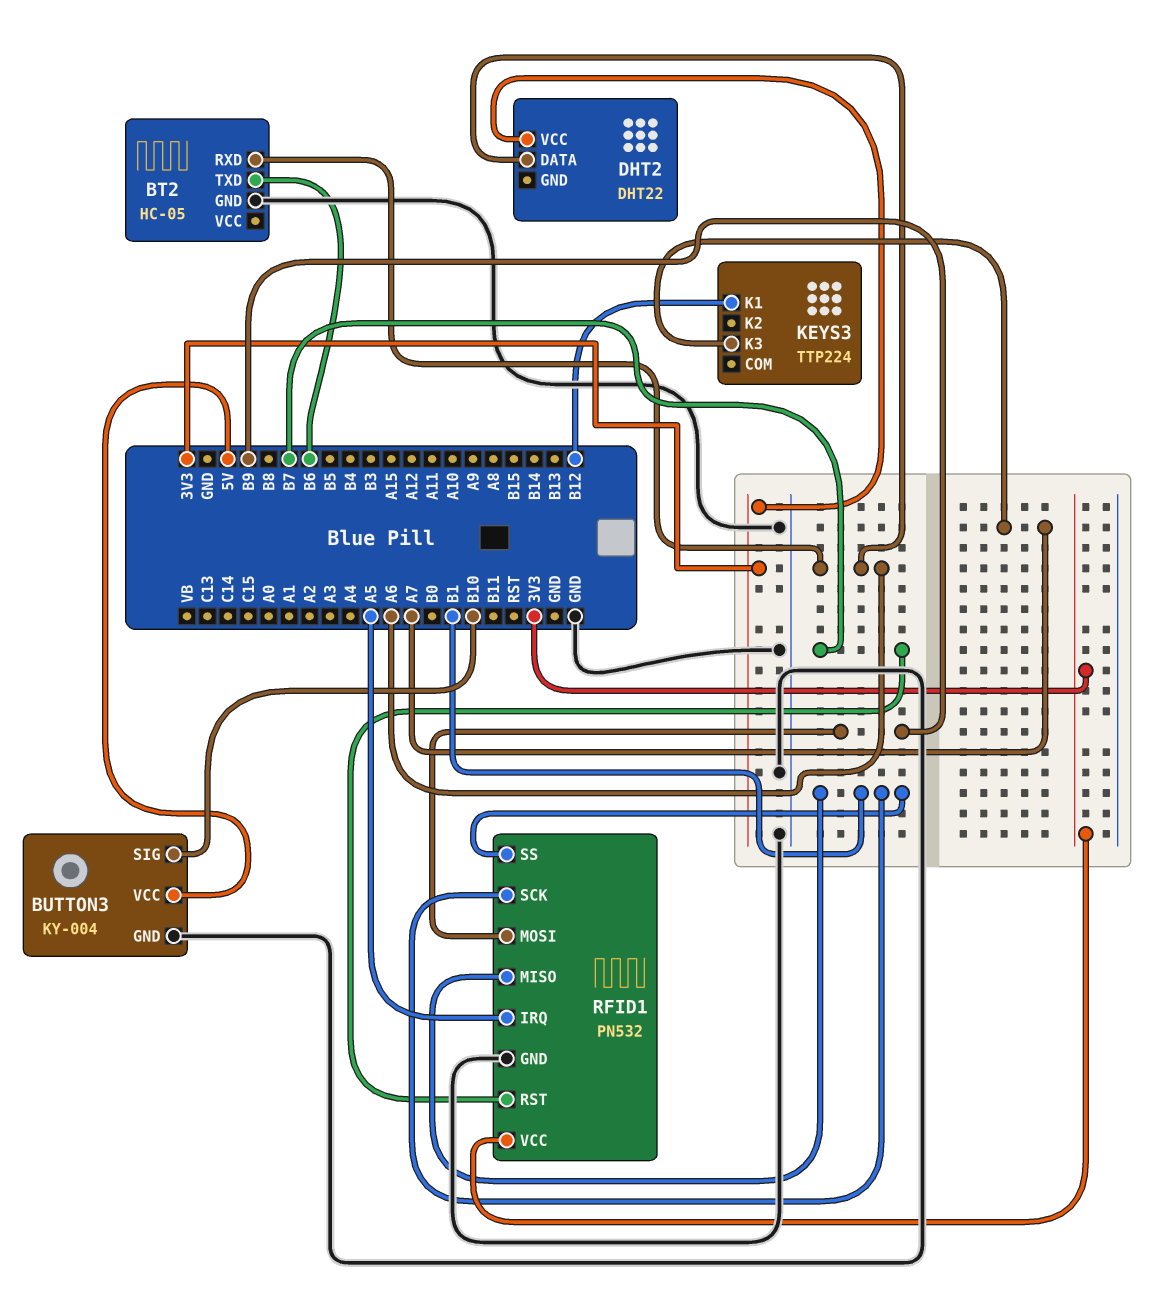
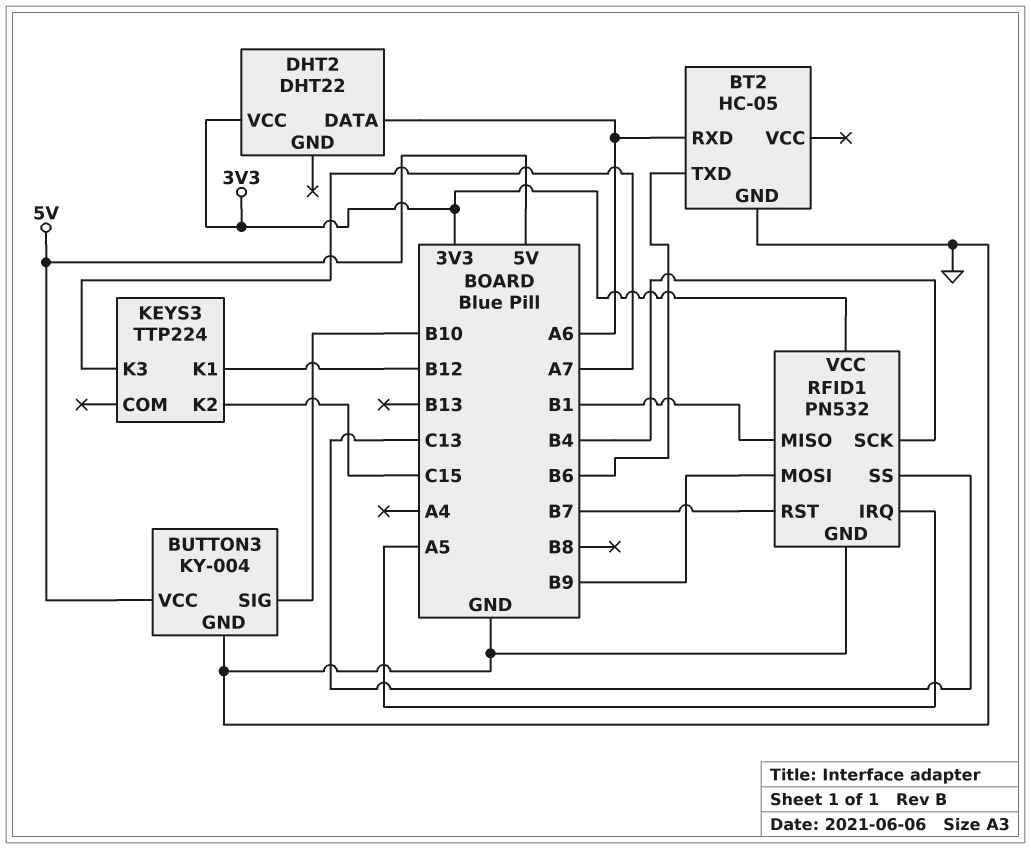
KEYS3 pin K2: none -> C15
RFID1 pin SCK: B1 -> B4
RFID1 pin SS: B1 -> C13

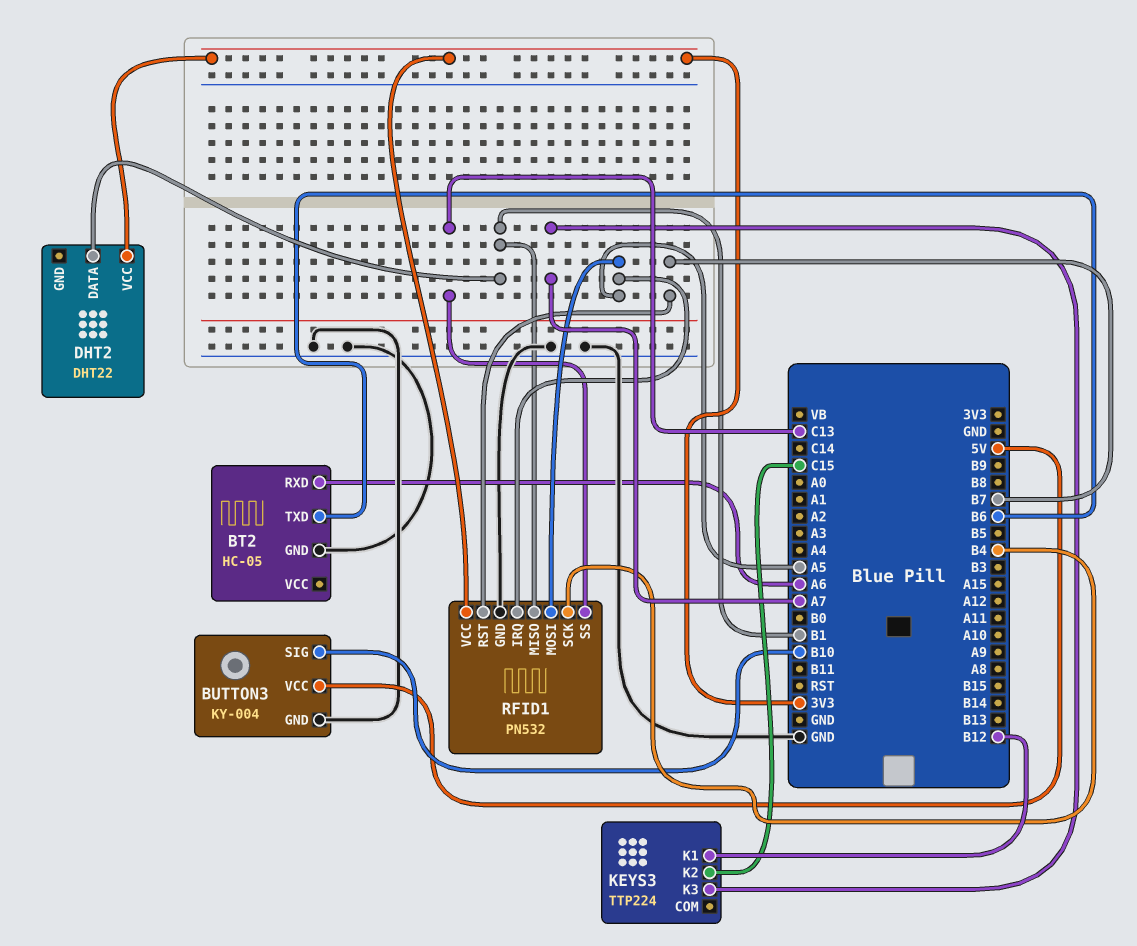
DHT2 pin DATA: A6 -> B1
RFID1 pin MOSI: B9 -> A5

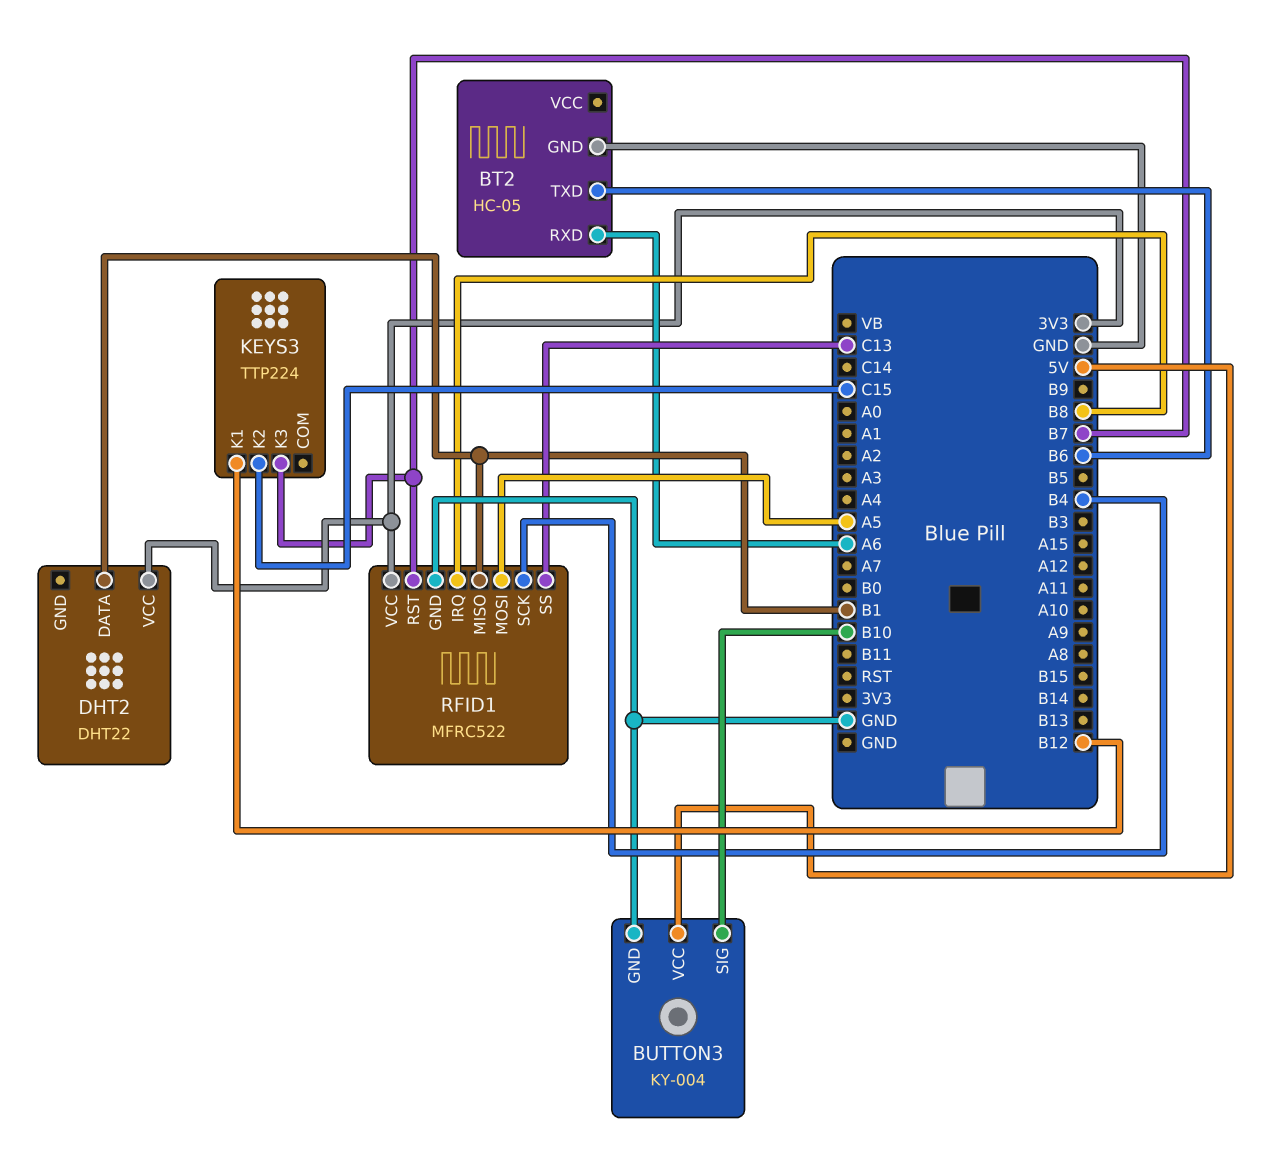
KEYS3 pin K3: A7 -> B7
RFID1: PN532 -> MFRC522
RFID1 pin IRQ: A5 -> B8

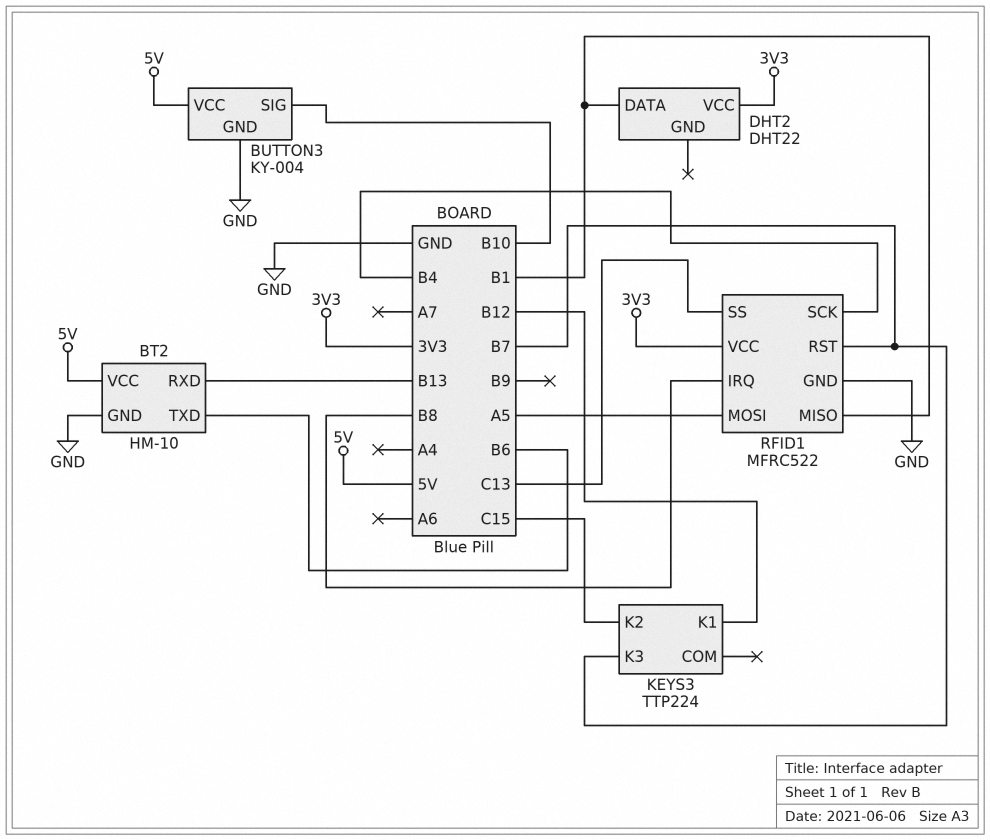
BT2: HC-05 -> HM-10
BT2 pin RXD: A6 -> B13
BT2 pin VCC: none -> 5V

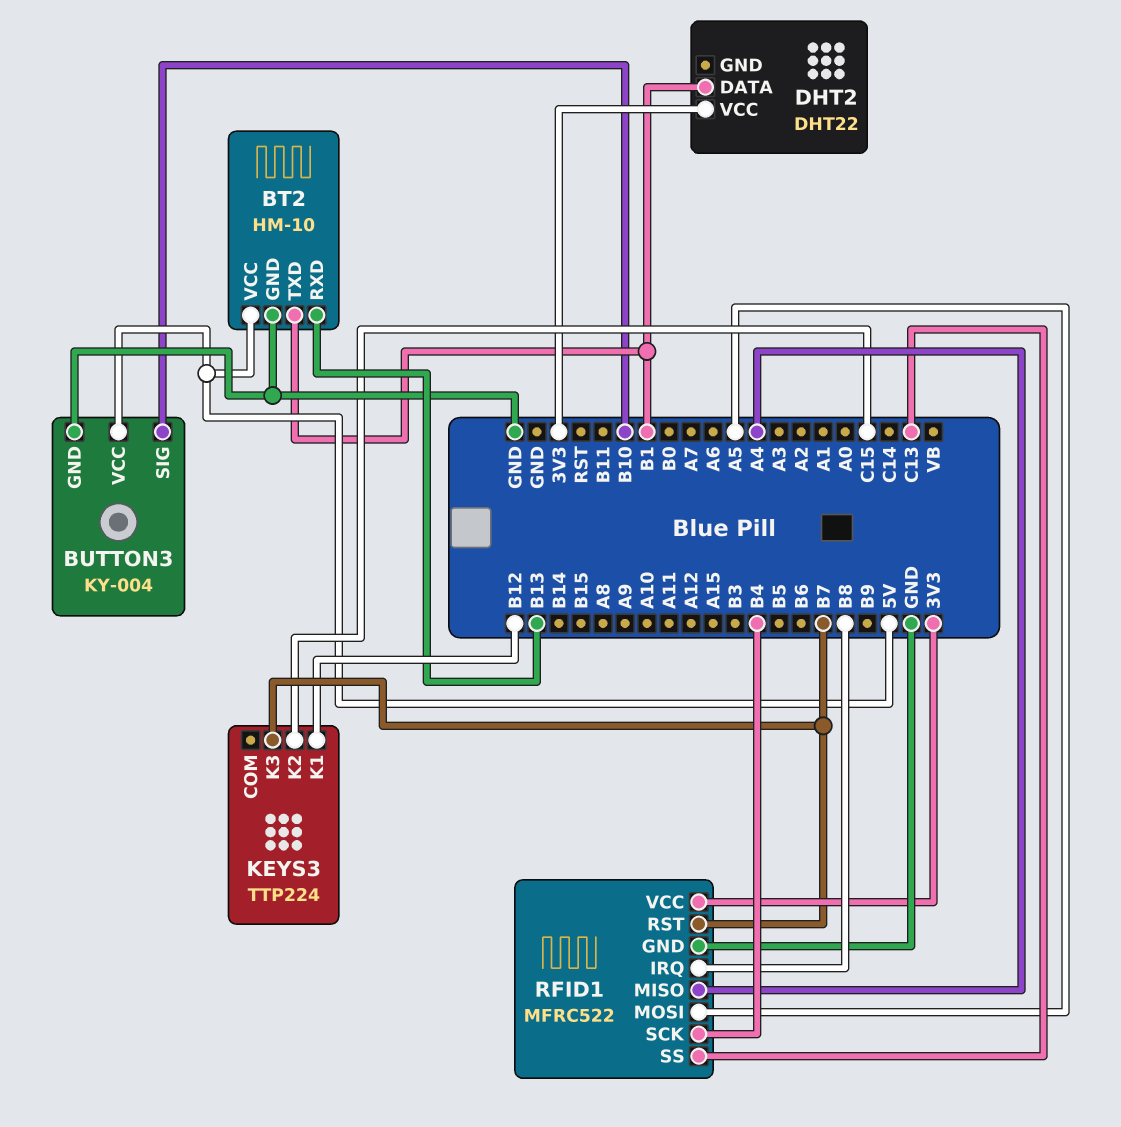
BT2 pin TXD: B6 -> B1
RFID1 pin MISO: B1 -> A4

